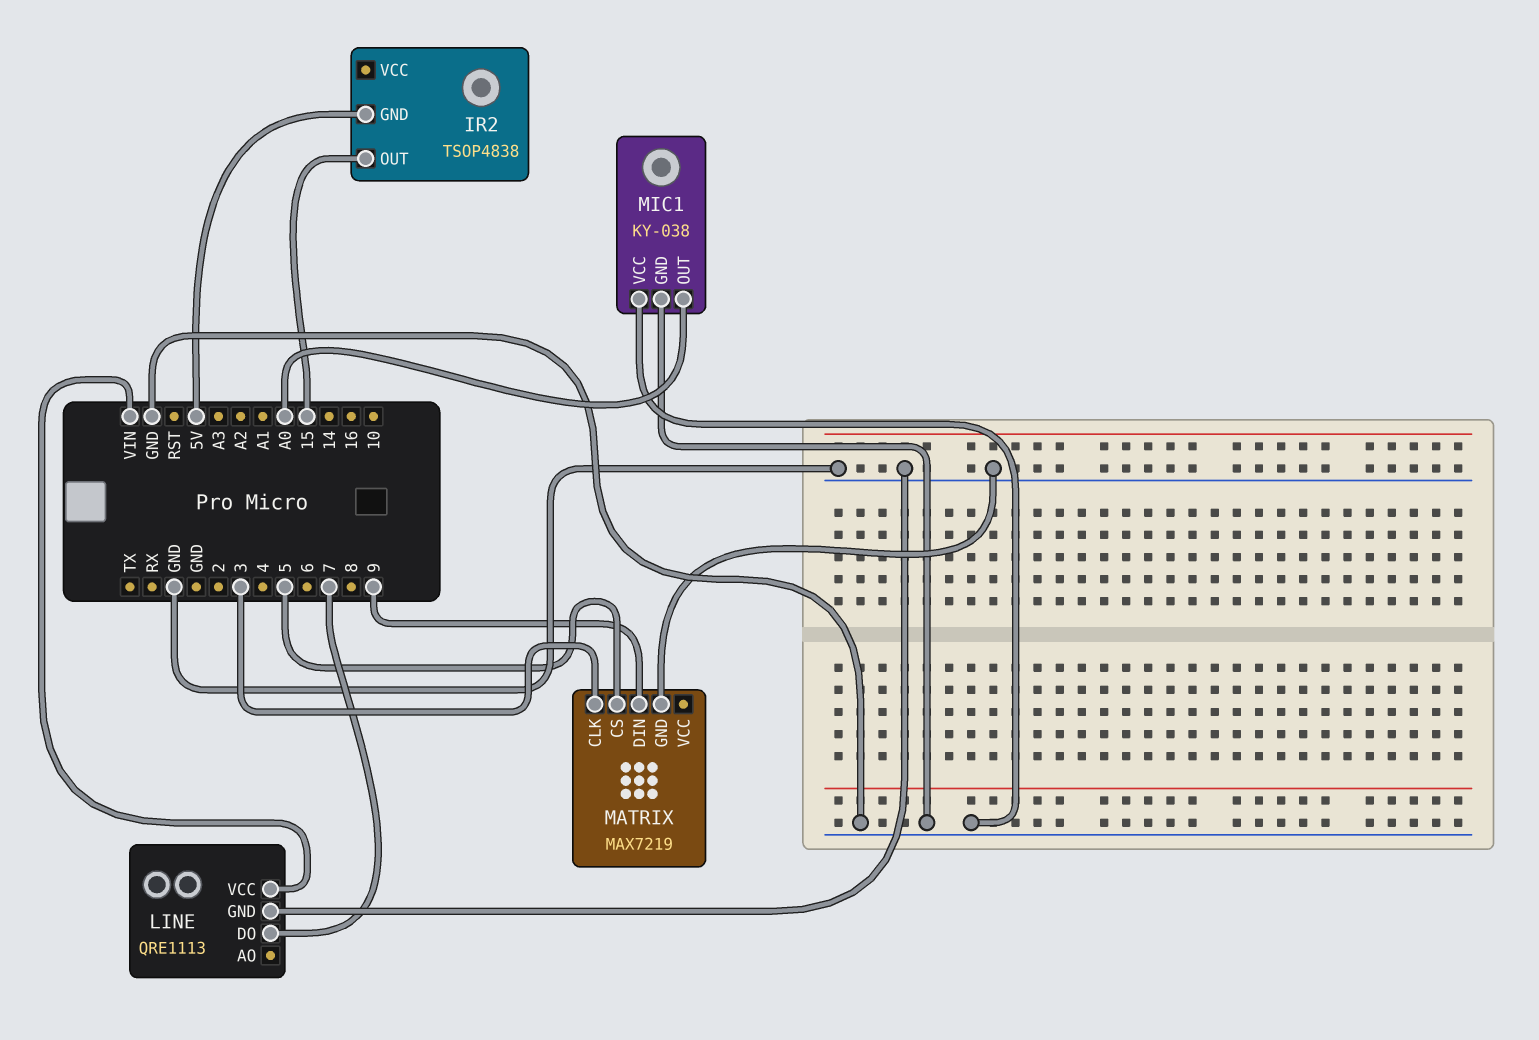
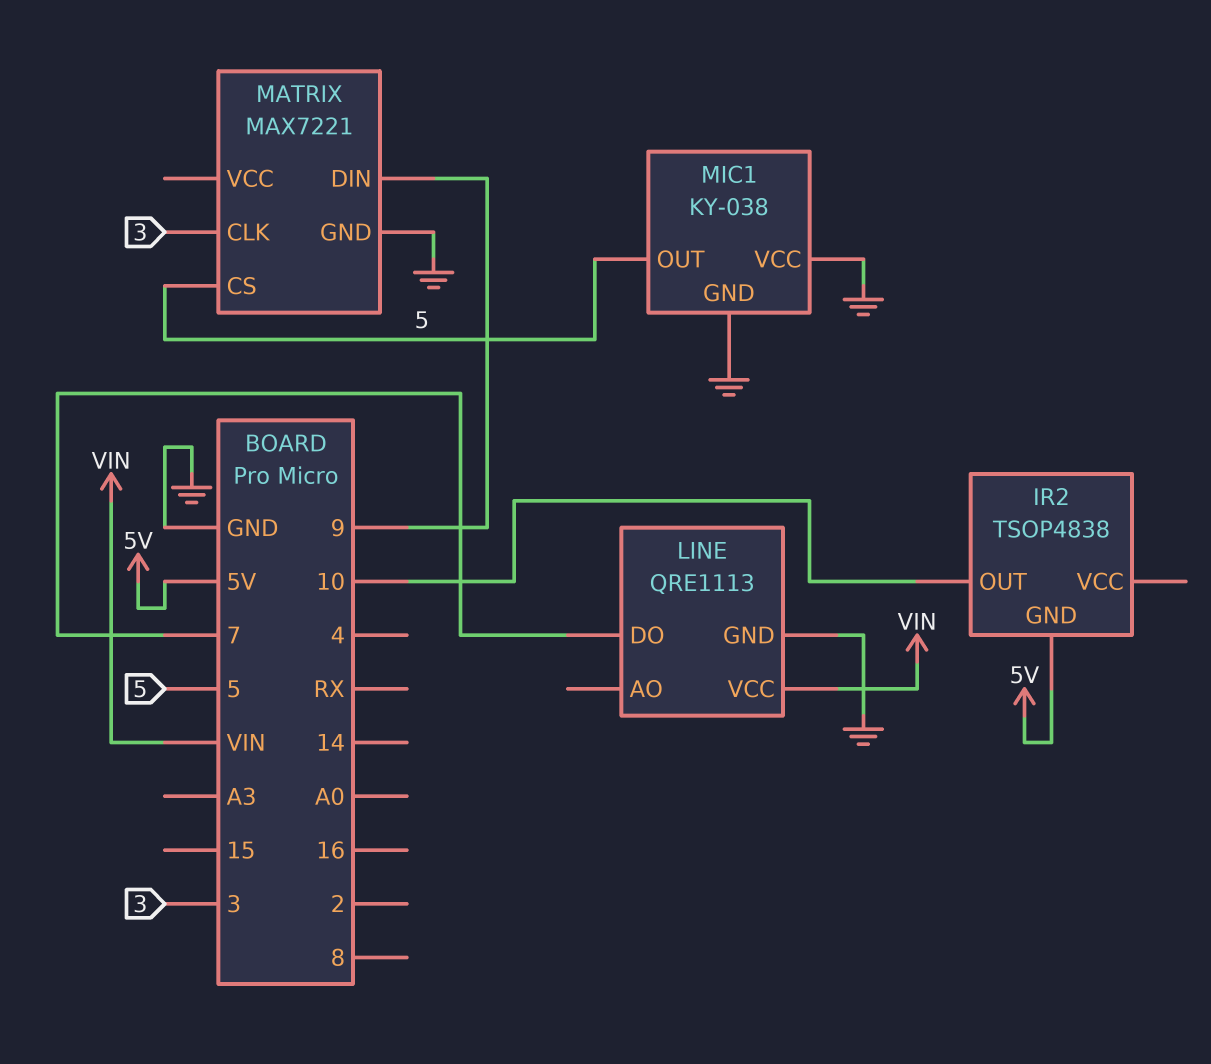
IR2 pin OUT: 15 -> 10
MATRIX: MAX7219 -> MAX7221
MIC1 pin OUT: A0 -> 5

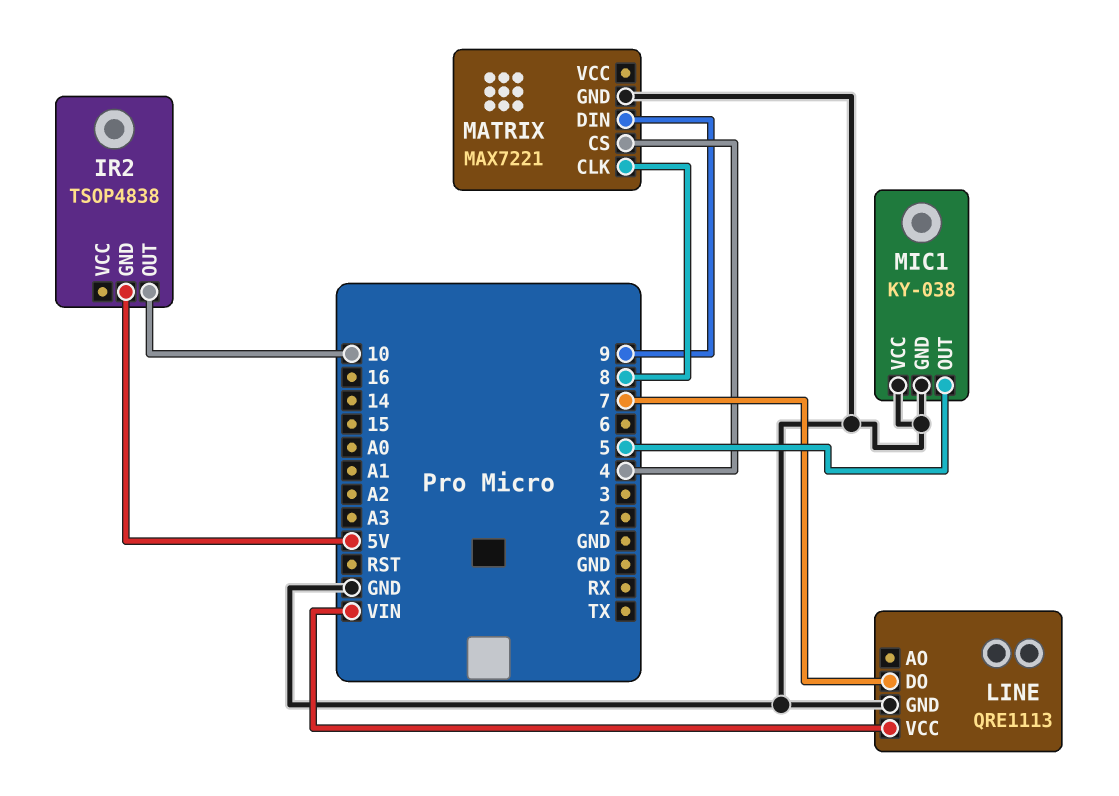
MATRIX pin CLK: 3 -> 8
MATRIX pin CS: 5 -> 4

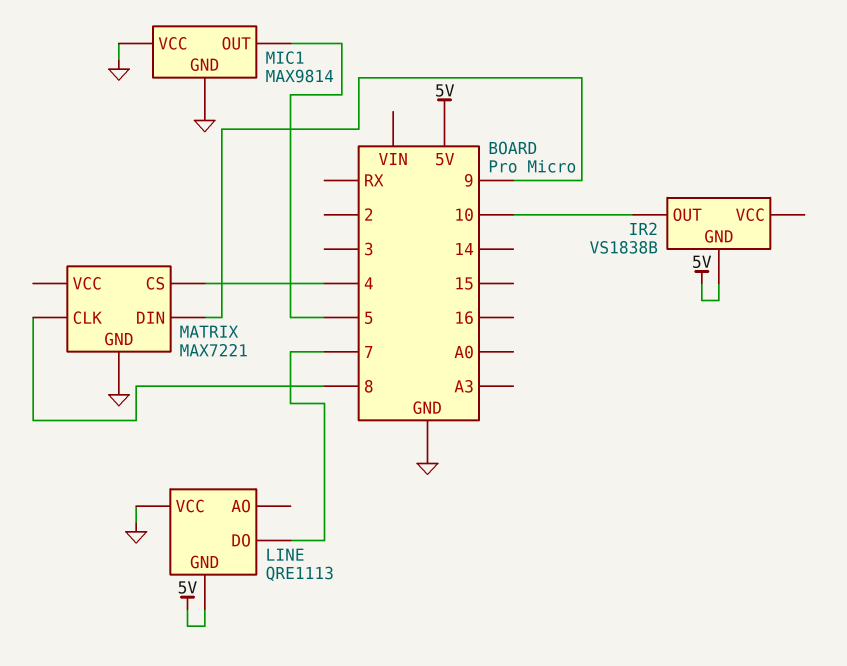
IR2: TSOP4838 -> VS1838B
LINE pin GND: GND -> 5V
LINE pin VCC: VIN -> GND
MIC1: KY-038 -> MAX9814

